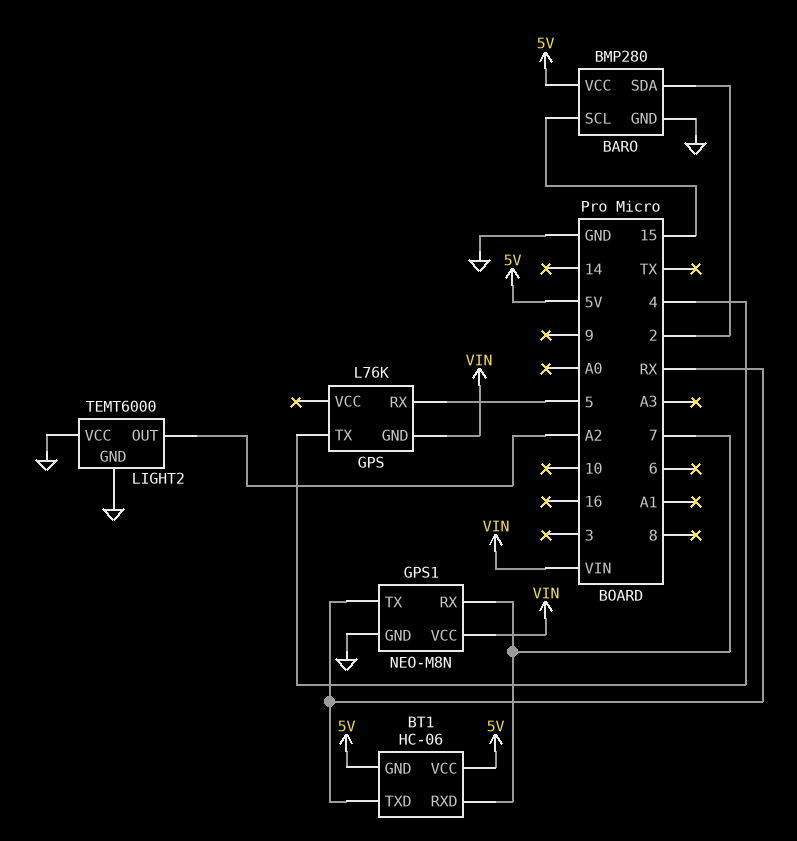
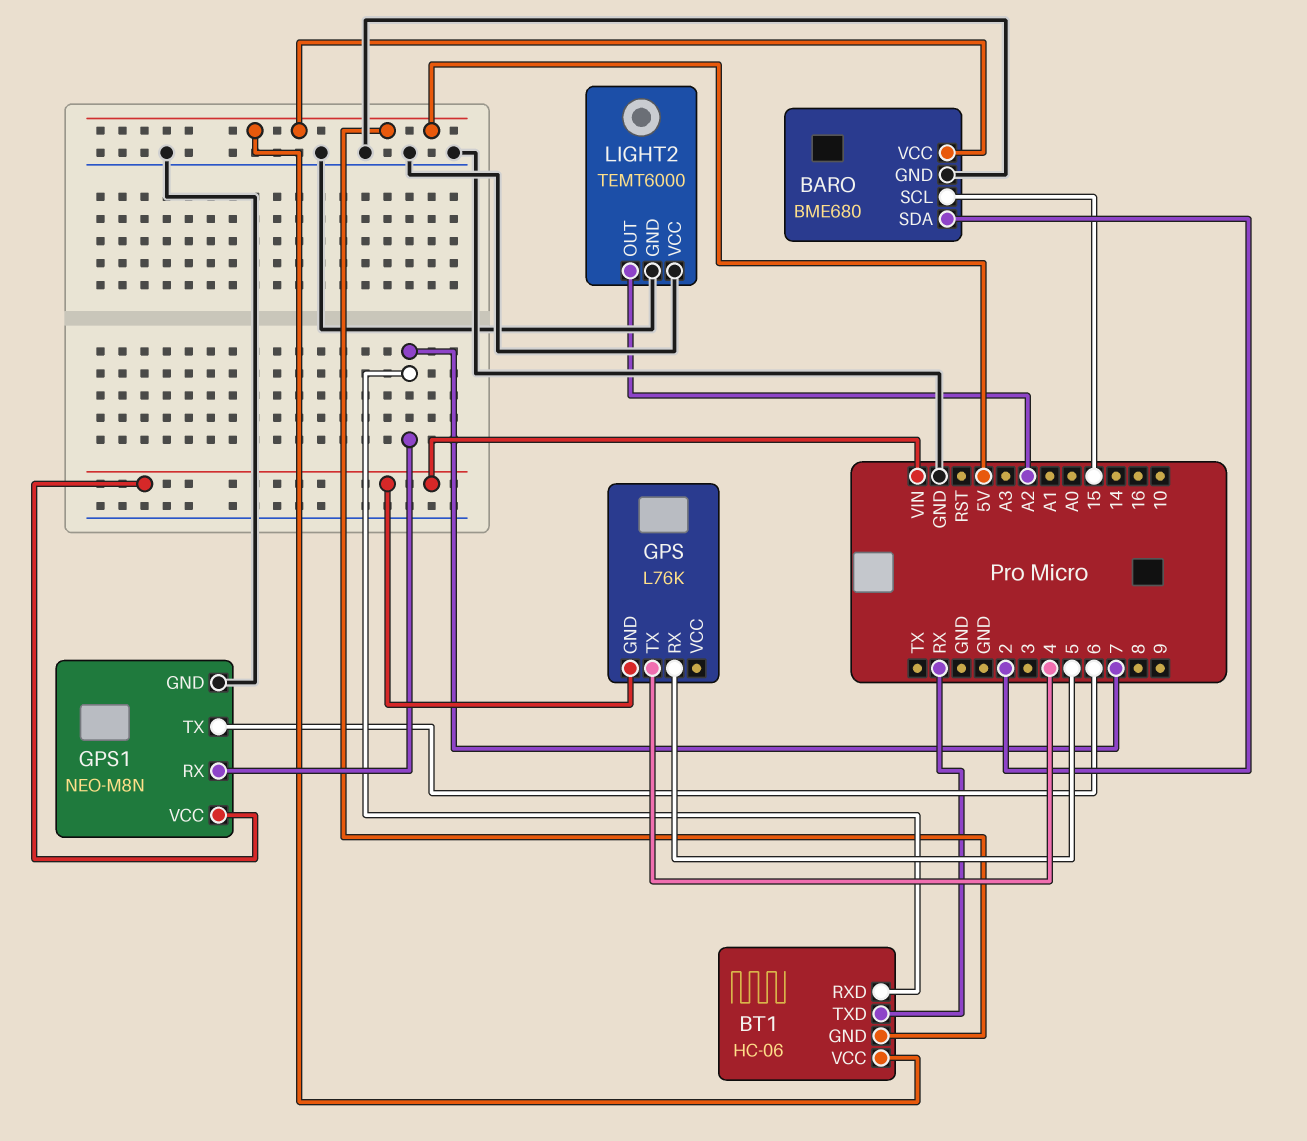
BARO: BMP280 -> BME680
GPS1 pin TX: RX -> 6

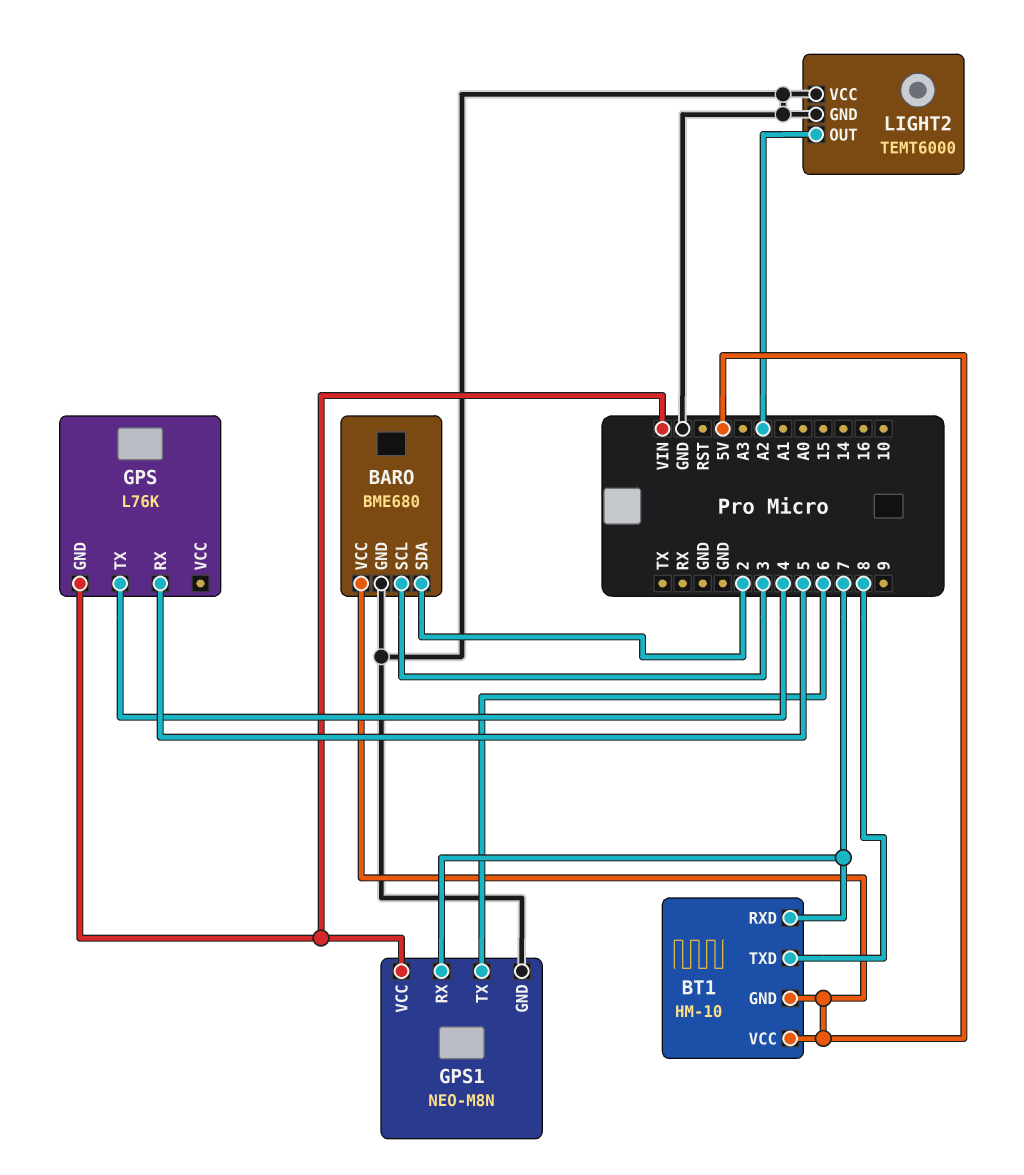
BARO pin SCL: 15 -> 3
BT1: HC-06 -> HM-10
BT1 pin TXD: RX -> 8

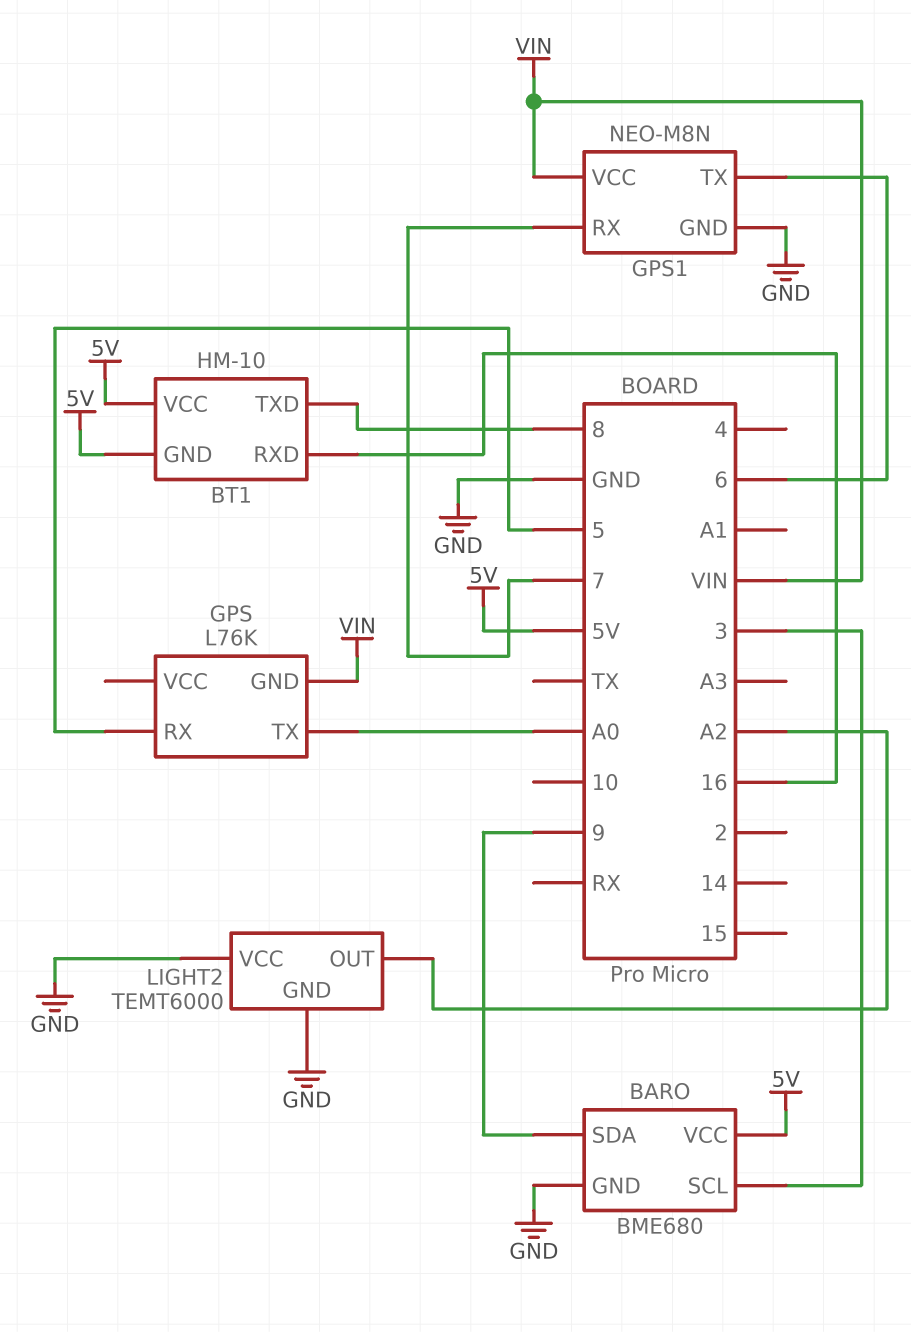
BARO pin SDA: 2 -> 9
BT1 pin RXD: 7 -> 16
GPS pin TX: 4 -> A0

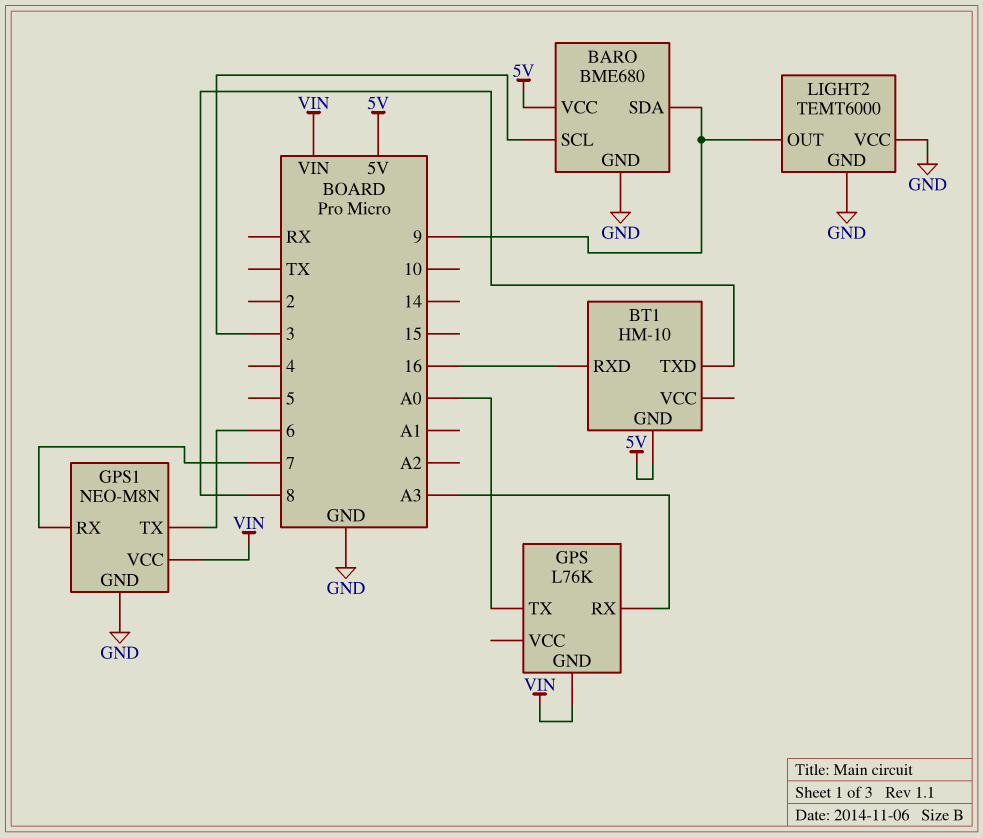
BT1 pin VCC: 5V -> none
GPS pin RX: 5 -> A3
LIGHT2 pin OUT: A2 -> 9

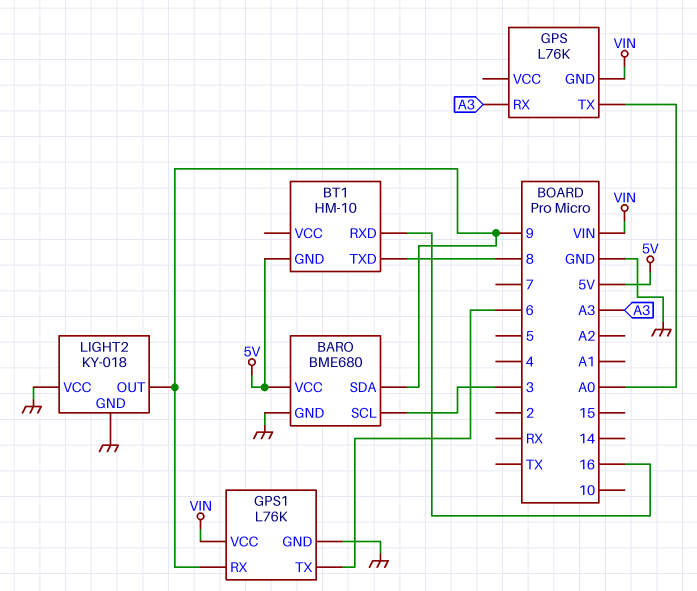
GPS1: NEO-M8N -> L76K
GPS1 pin RX: 7 -> 9
LIGHT2: TEMT6000 -> KY-018

